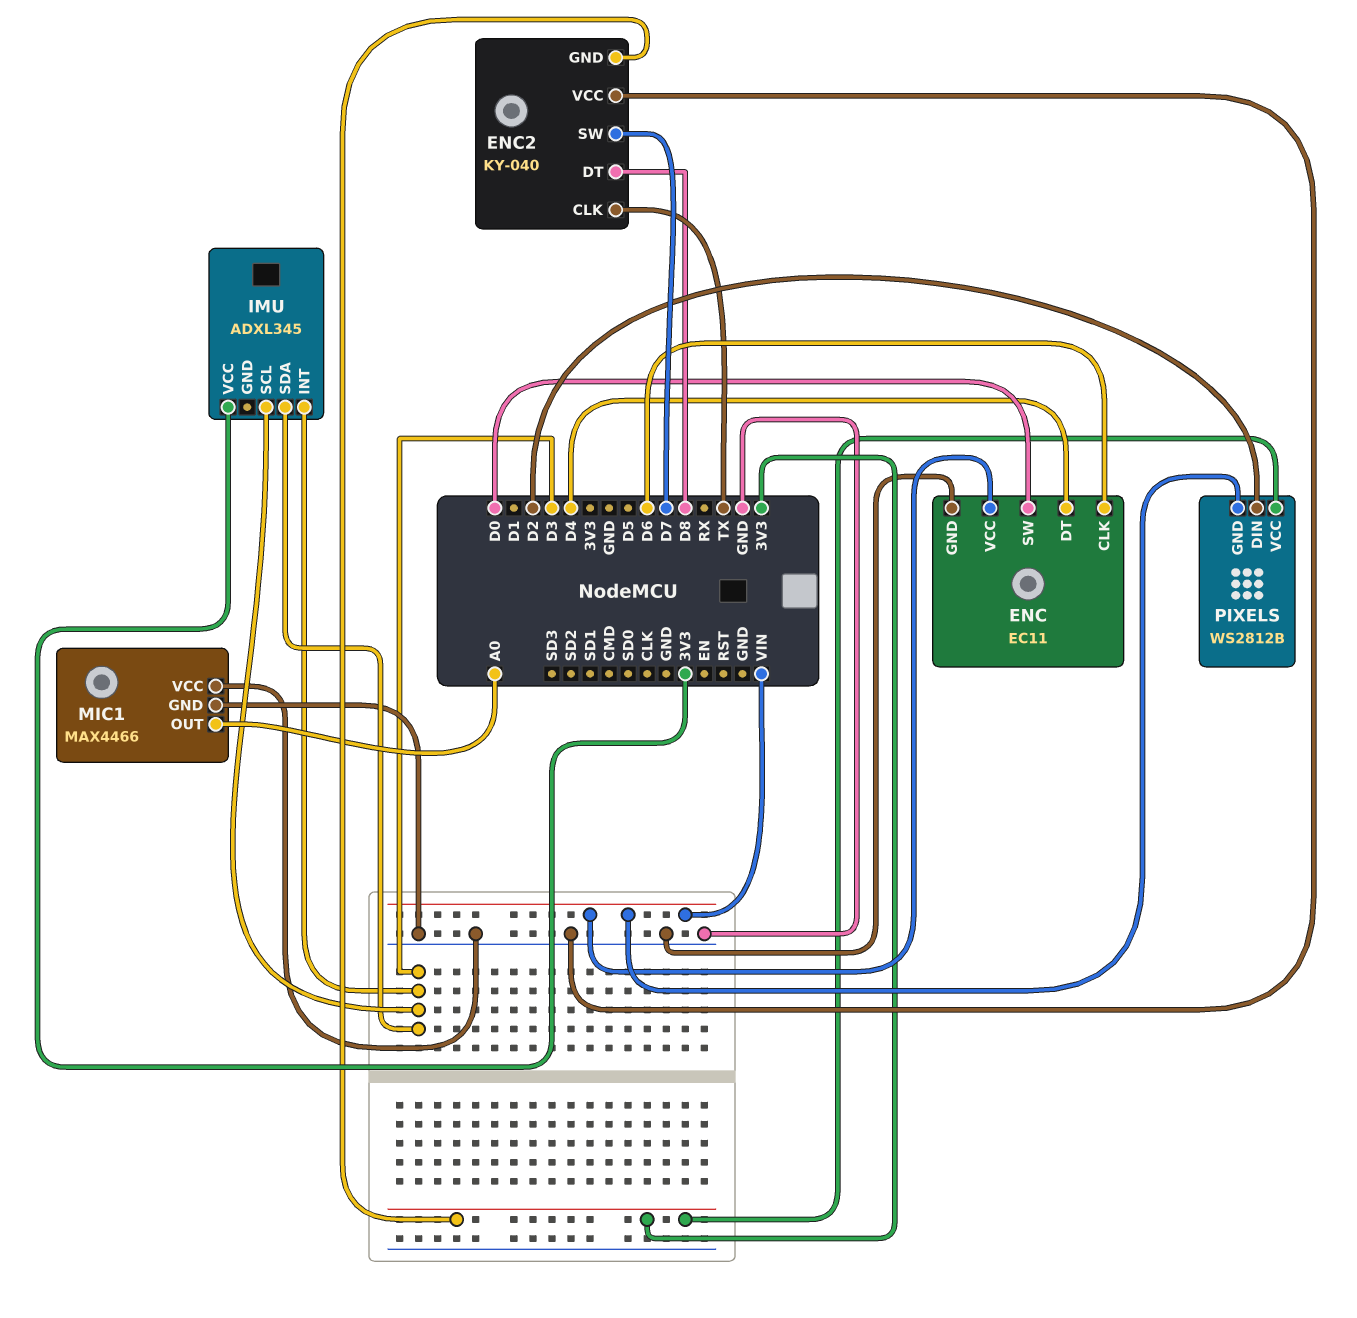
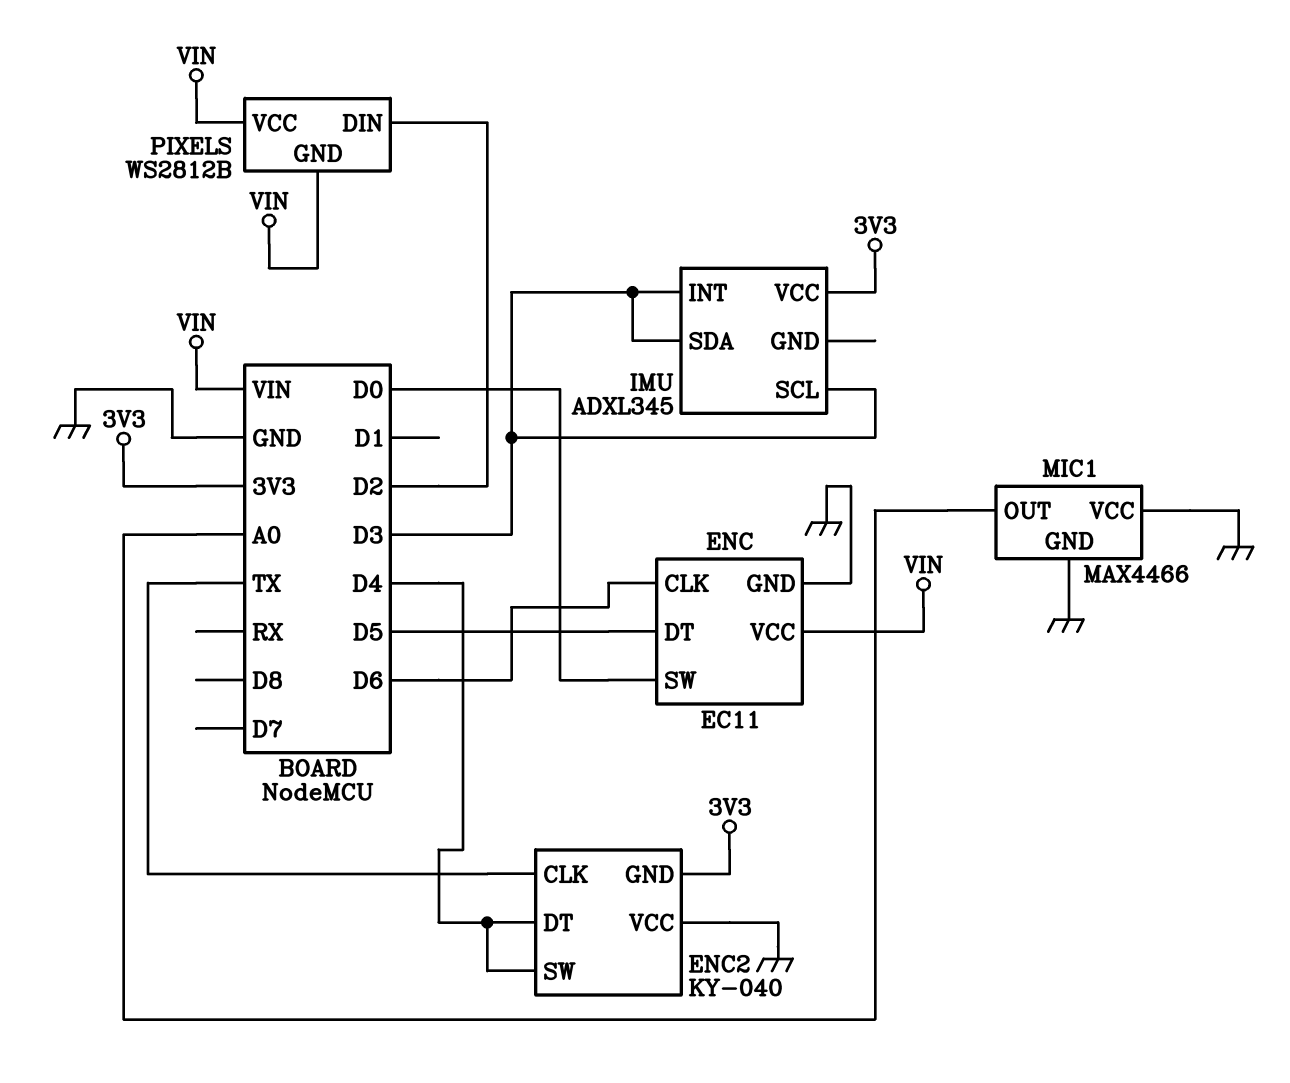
ENC pin DT: D4 -> D5
ENC2 pin DT: D8 -> D4
ENC2 pin SW: D7 -> D4
PIXELS pin VCC: 3V3 -> VIN

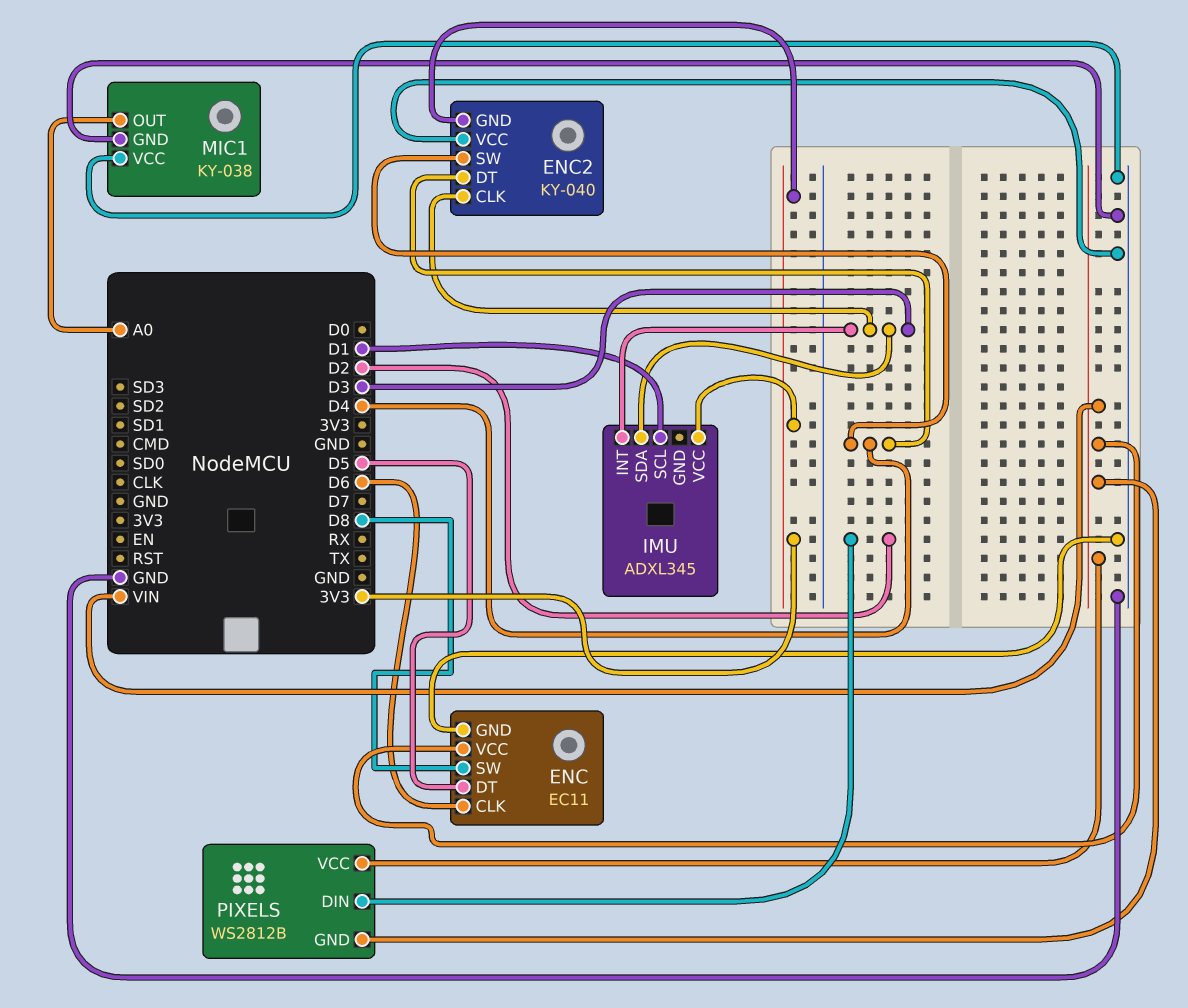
ENC pin SW: D0 -> D8
ENC2 pin CLK: TX -> D3
IMU pin SCL: D3 -> D1
MIC1: MAX4466 -> KY-038

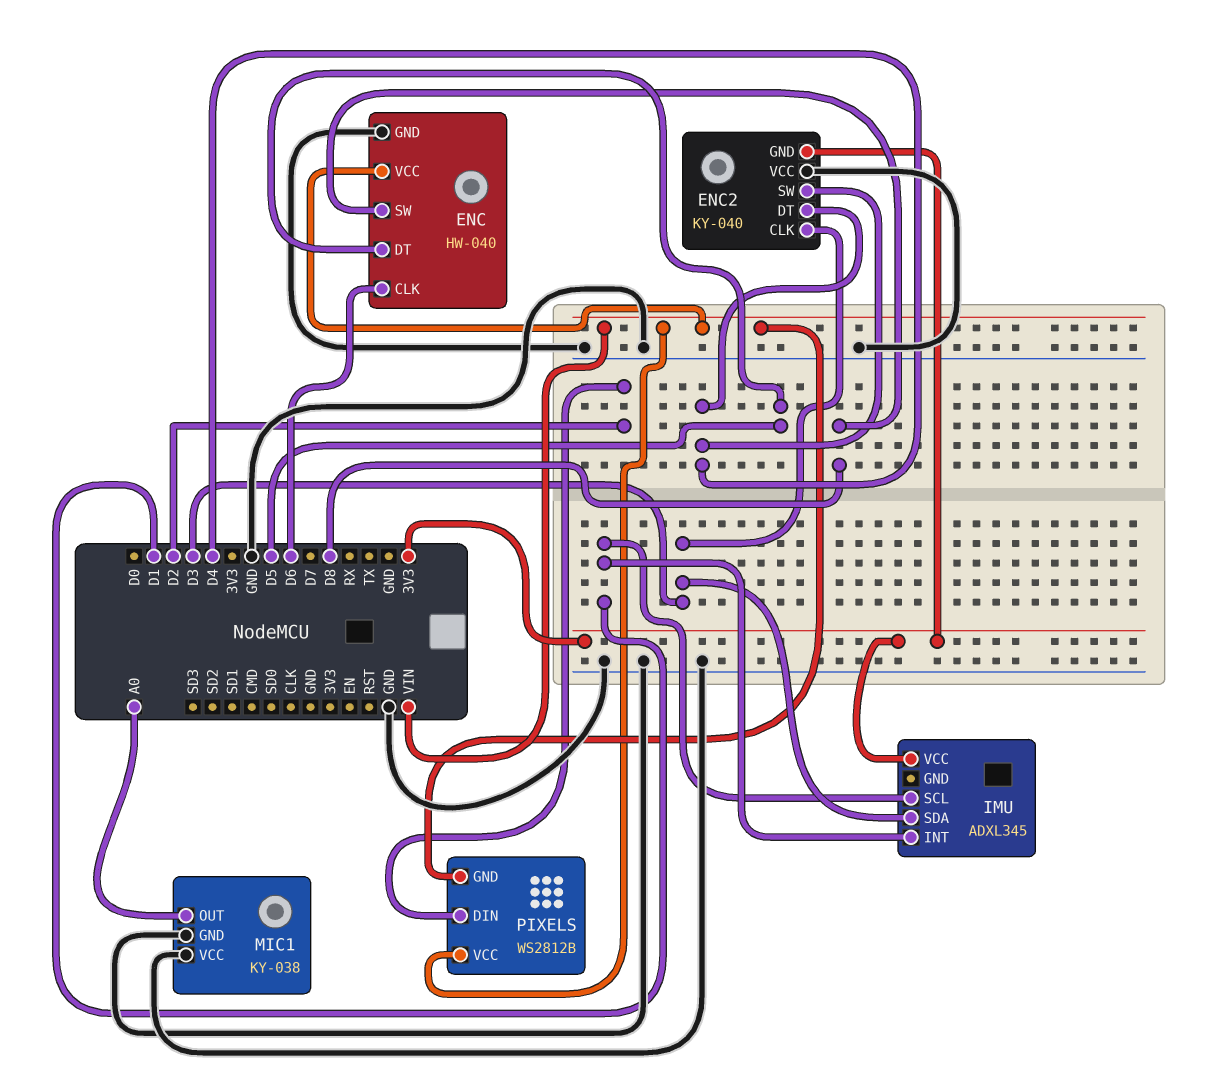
ENC: EC11 -> HW-040
IMU pin INT: D3 -> D1

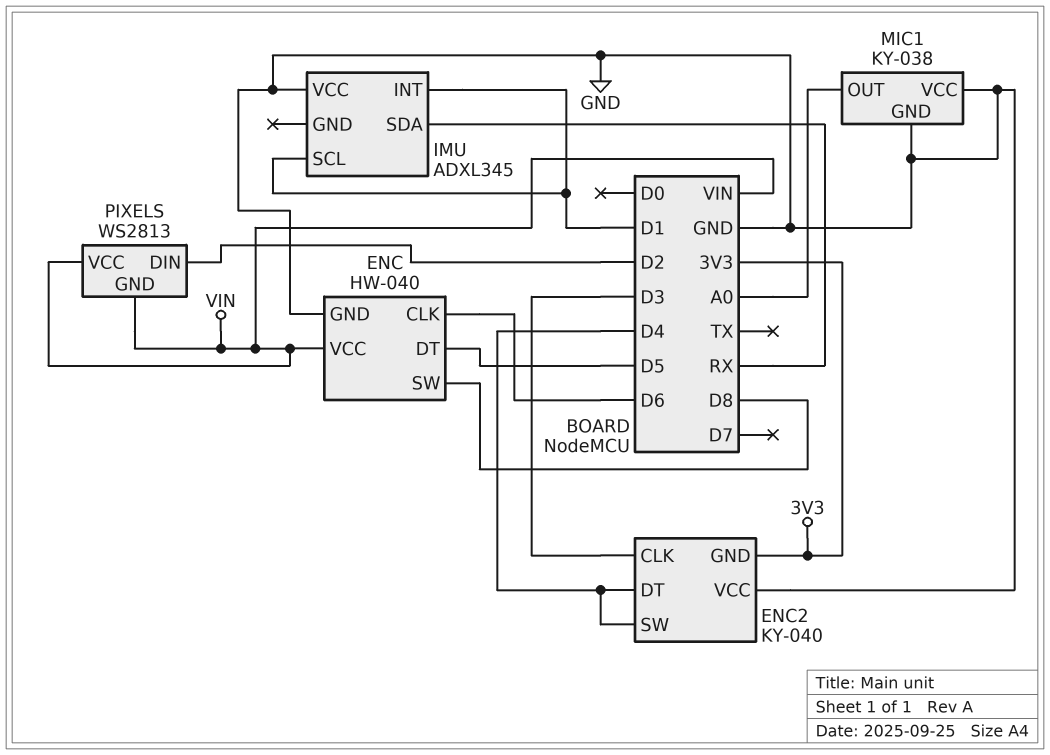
IMU pin SDA: D3 -> RX
IMU pin VCC: 3V3 -> GND
PIXELS: WS2812B -> WS2813

